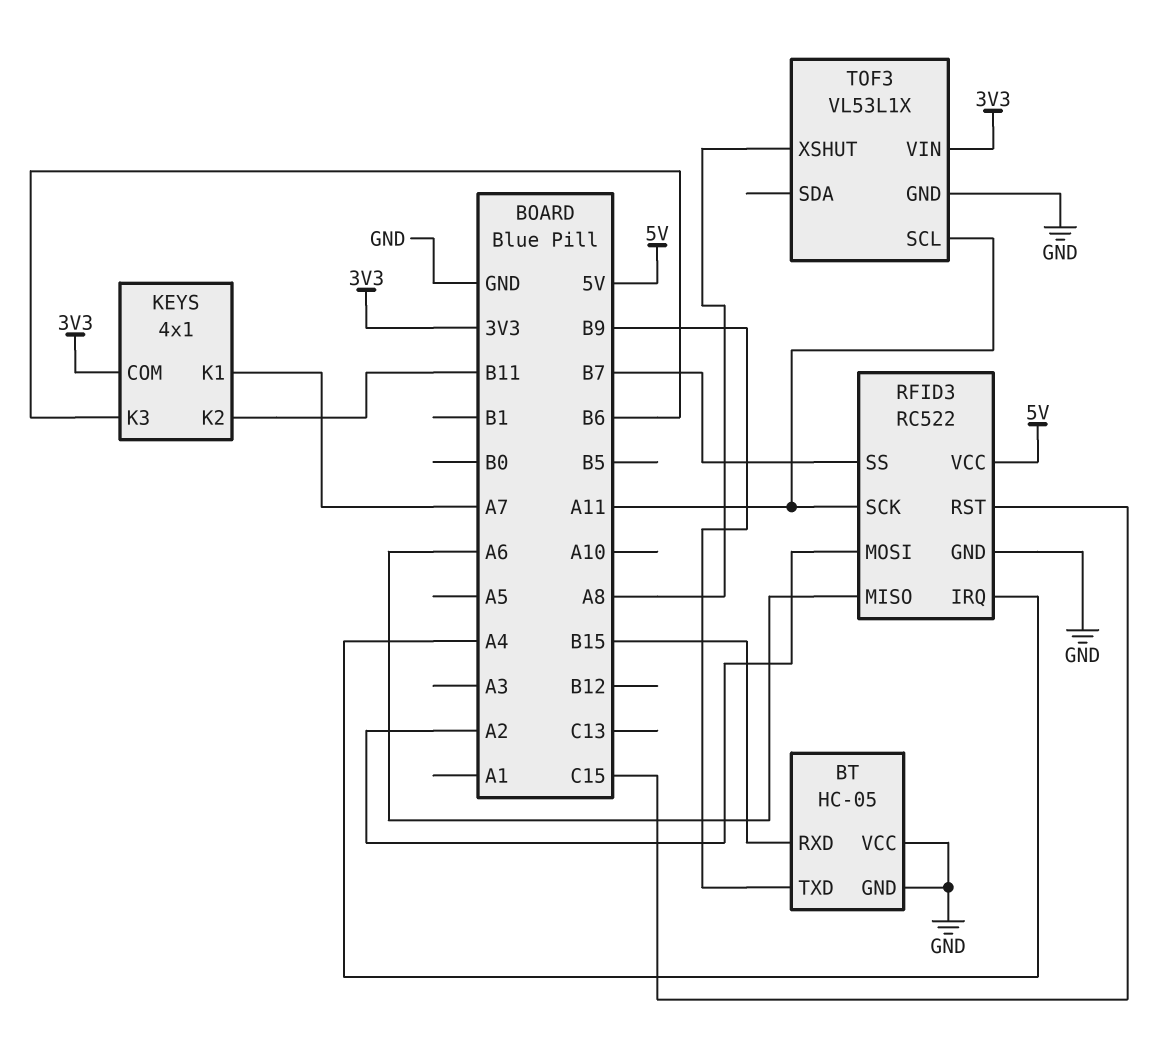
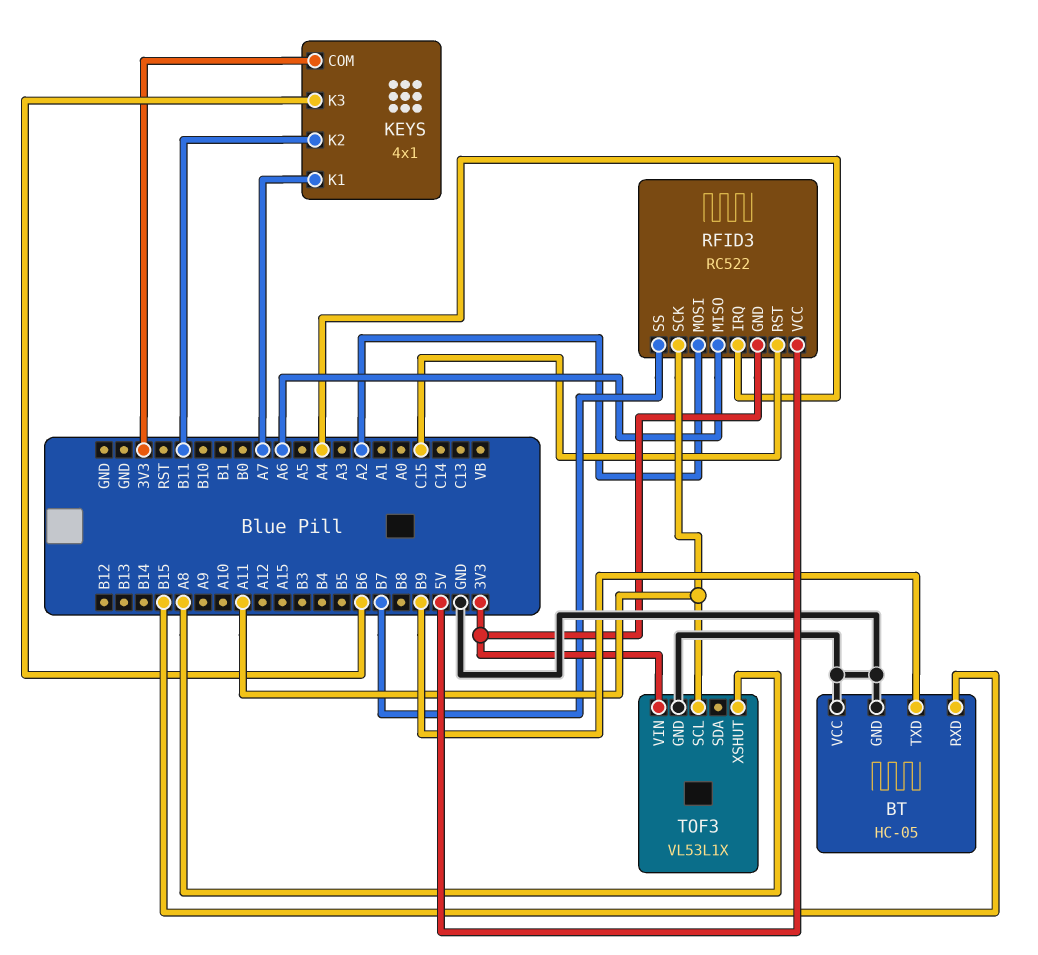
RFID3 pin GND: GND -> 3V3

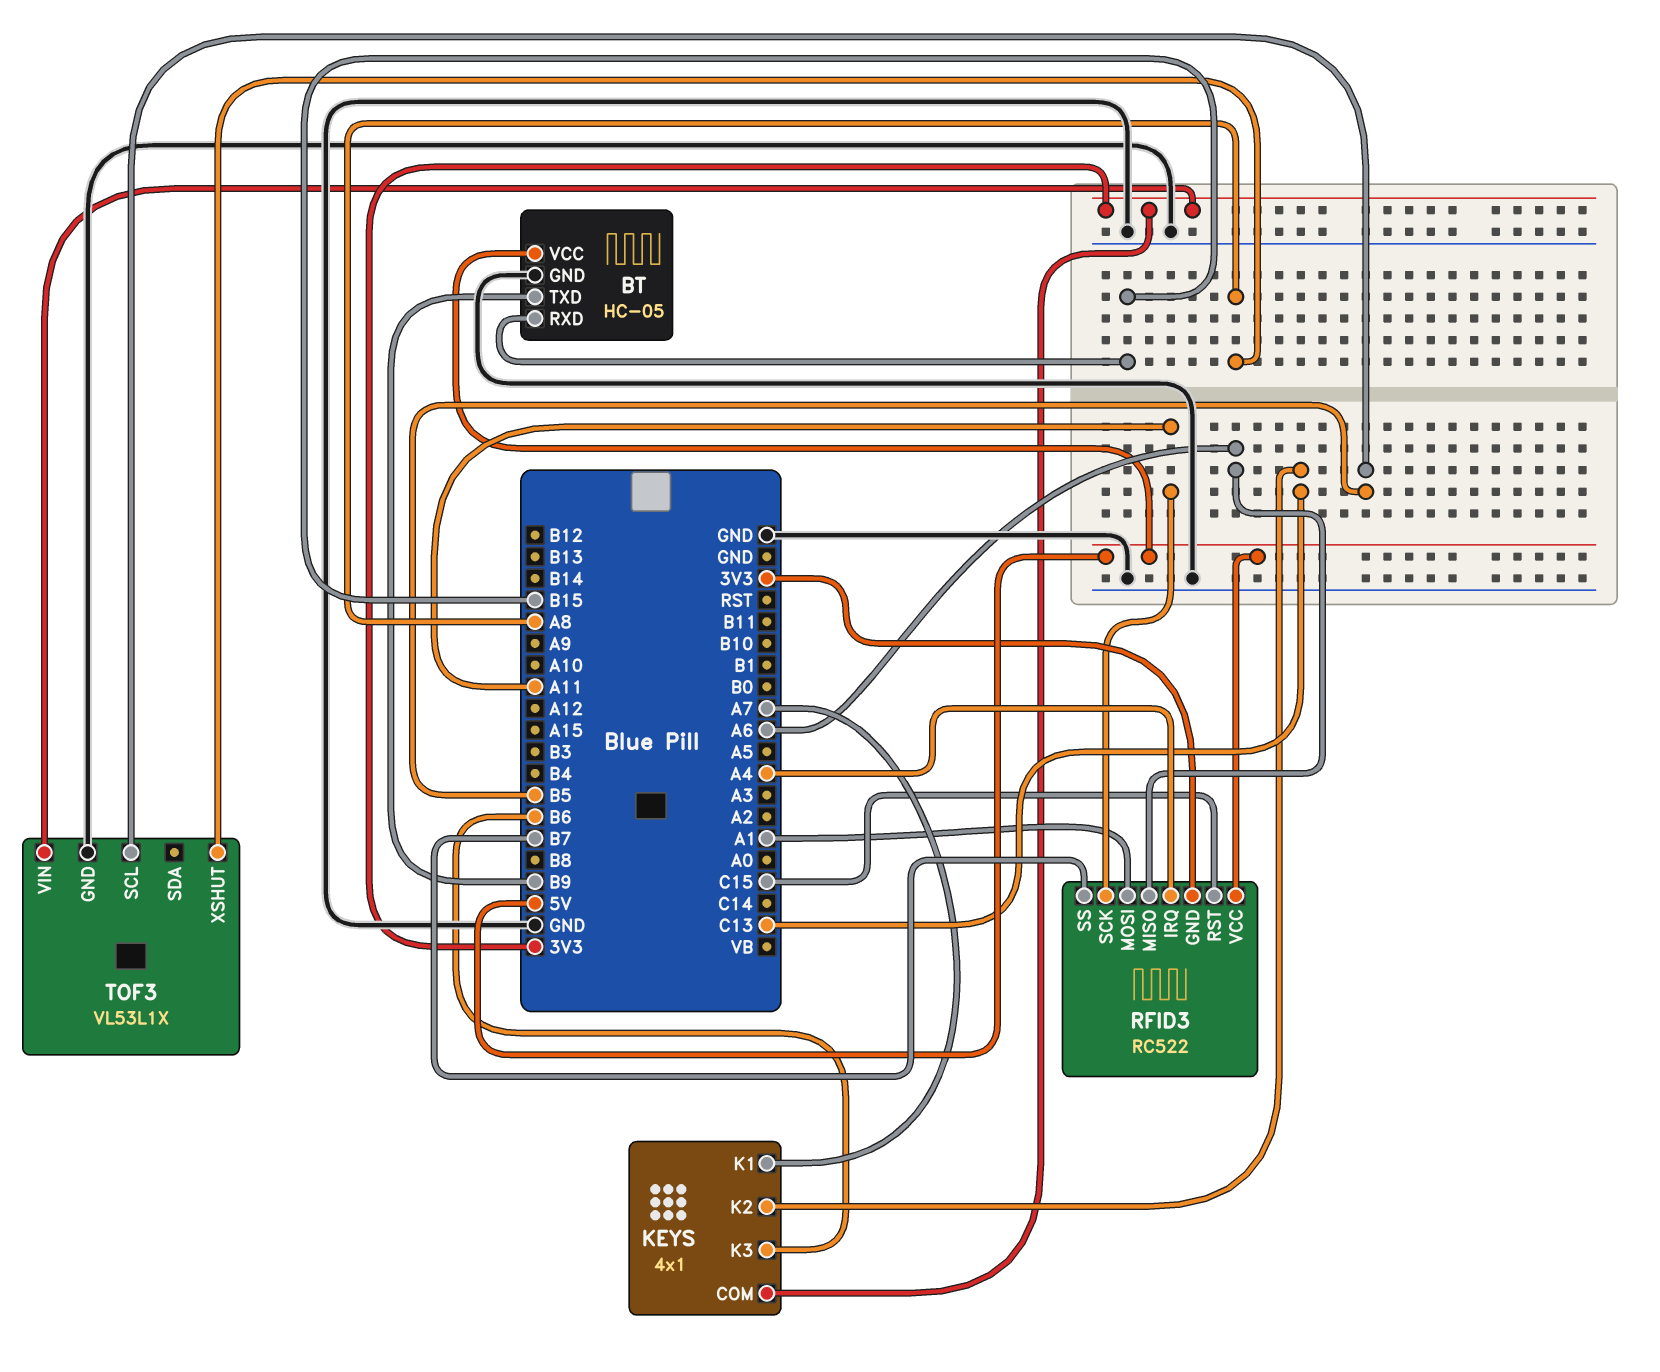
BT pin VCC: GND -> 5V
KEYS pin K2: B11 -> C13
RFID3 pin MOSI: A2 -> A1
TOF3 pin SCL: A11 -> B5

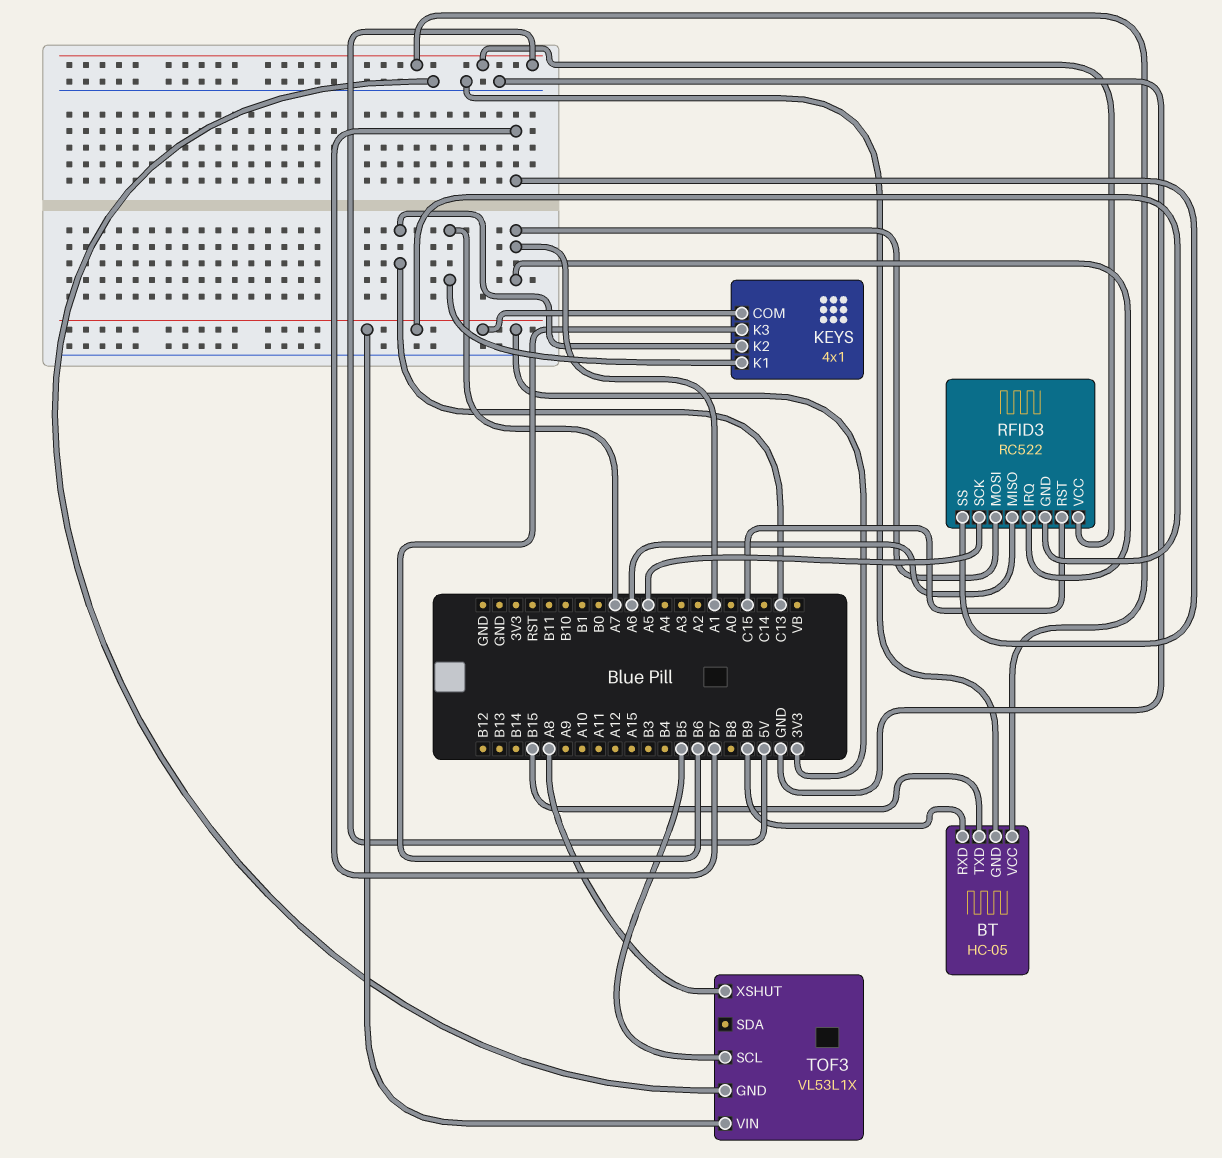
BT pin RXD: B15 -> B9
BT pin TXD: B9 -> B15
RFID3 pin IRQ: A4 -> A1
RFID3 pin SCK: A11 -> A5

